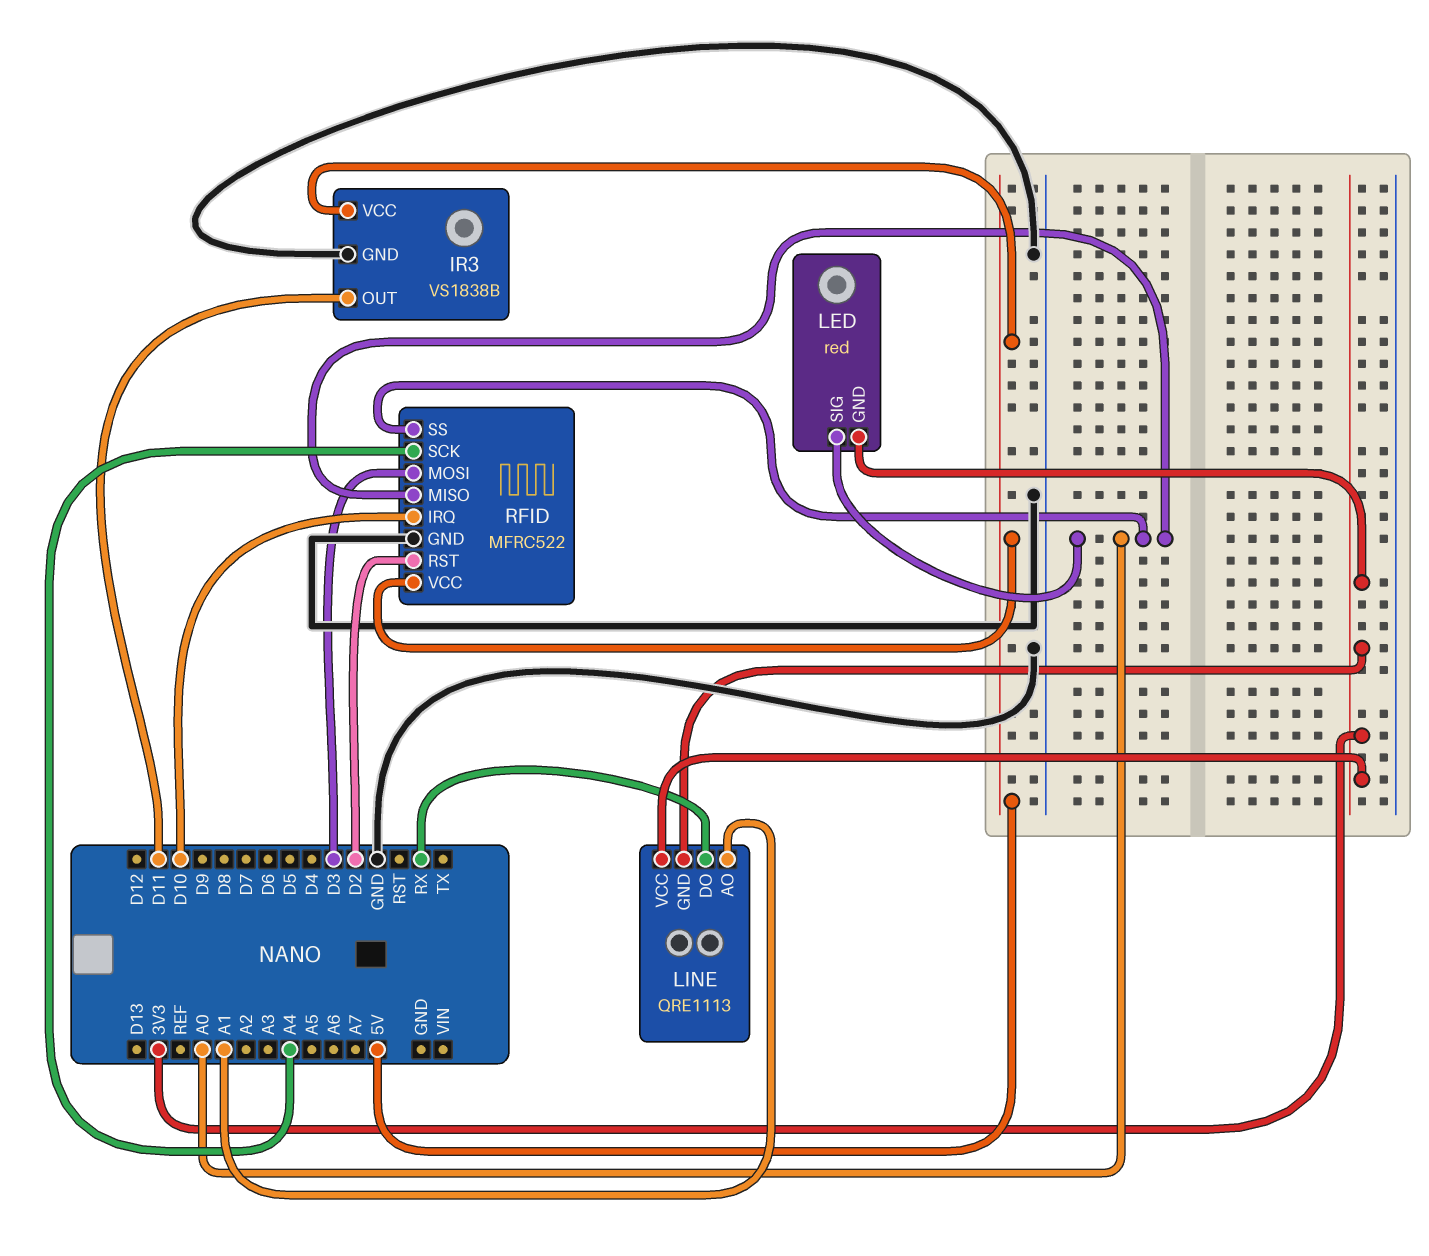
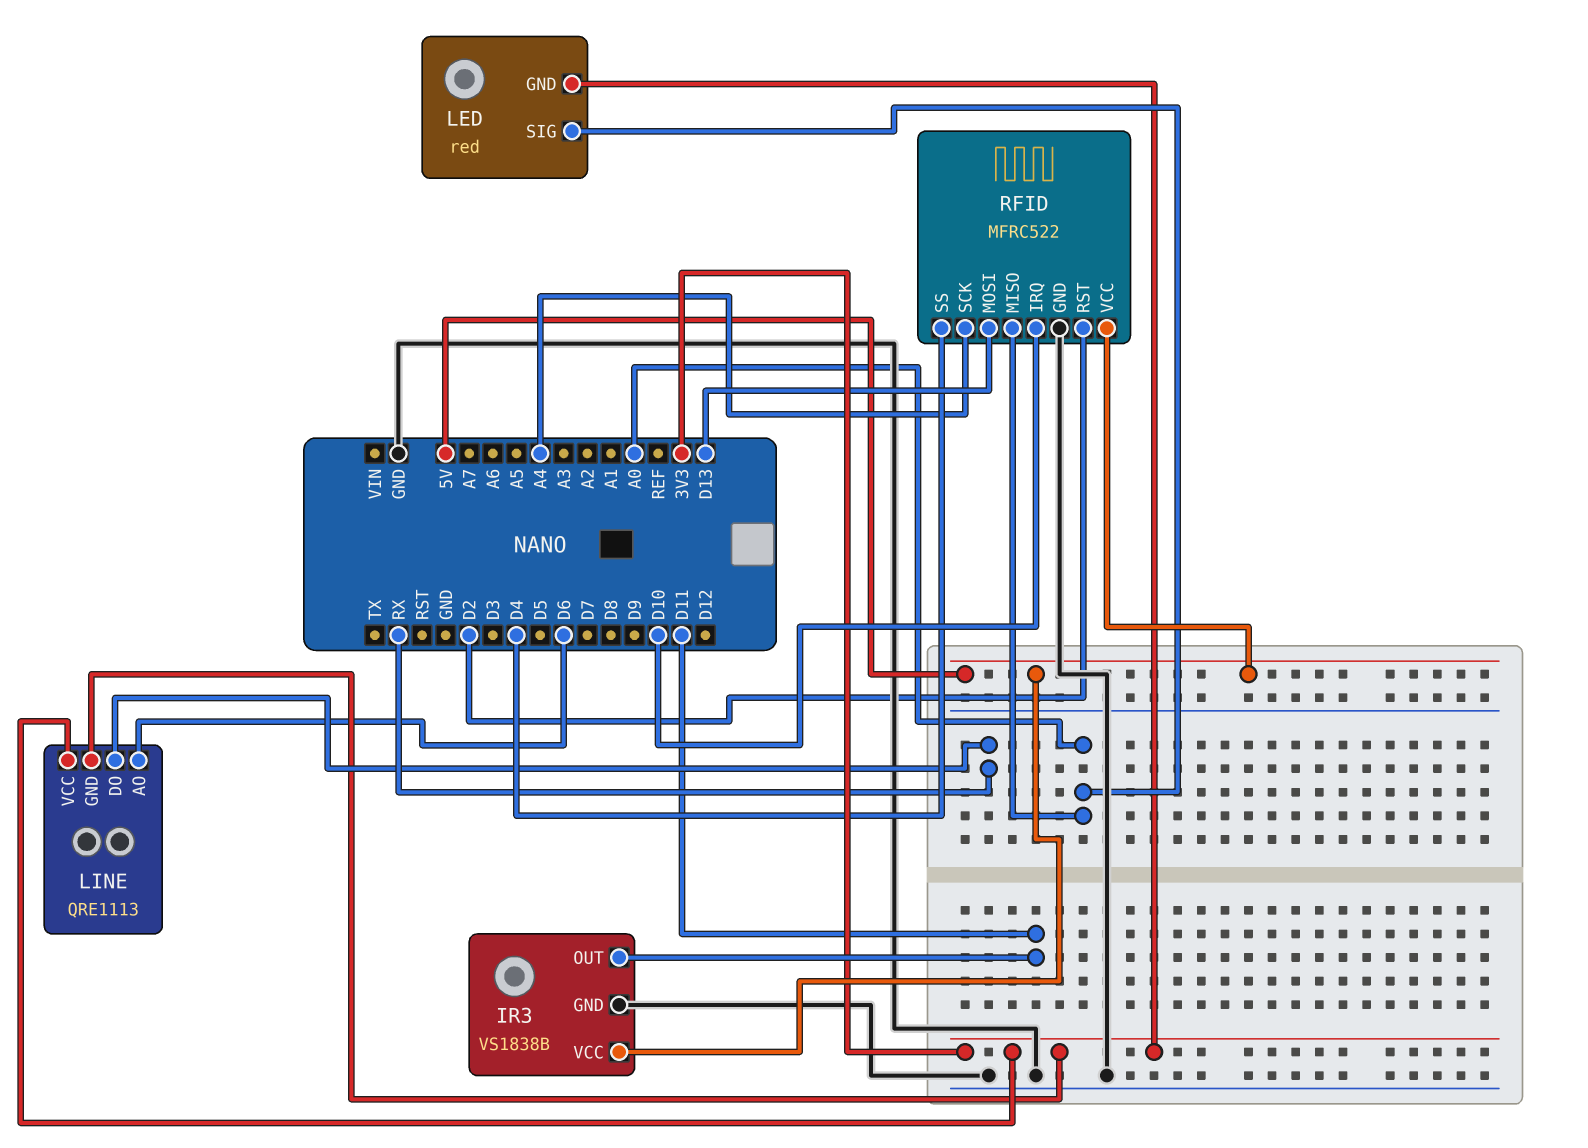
LINE pin AO: A1 -> D6
RFID pin MOSI: D3 -> D13
RFID pin SS: A0 -> D4

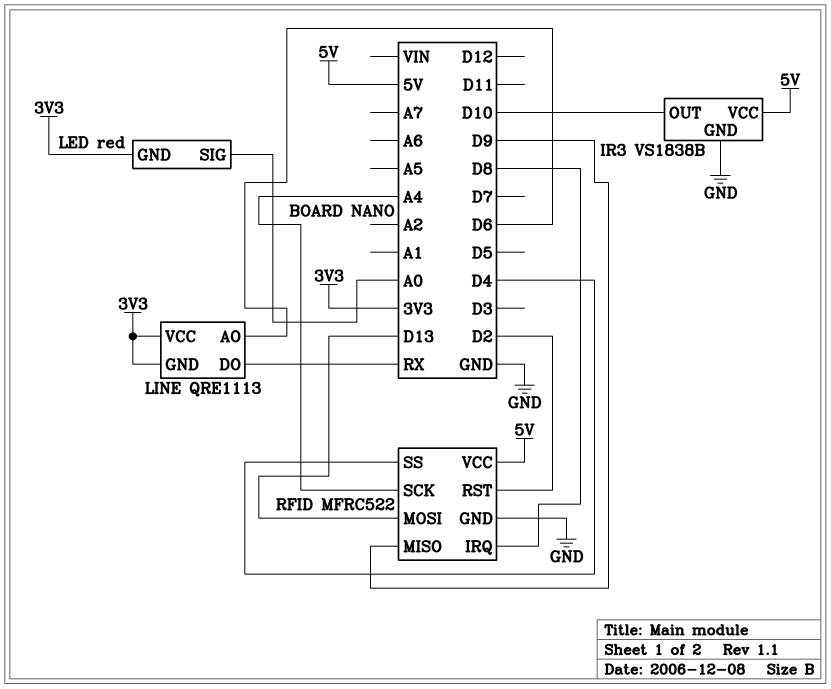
IR3 pin OUT: D11 -> D10
RFID pin IRQ: D10 -> D8
RFID pin MISO: A0 -> D9

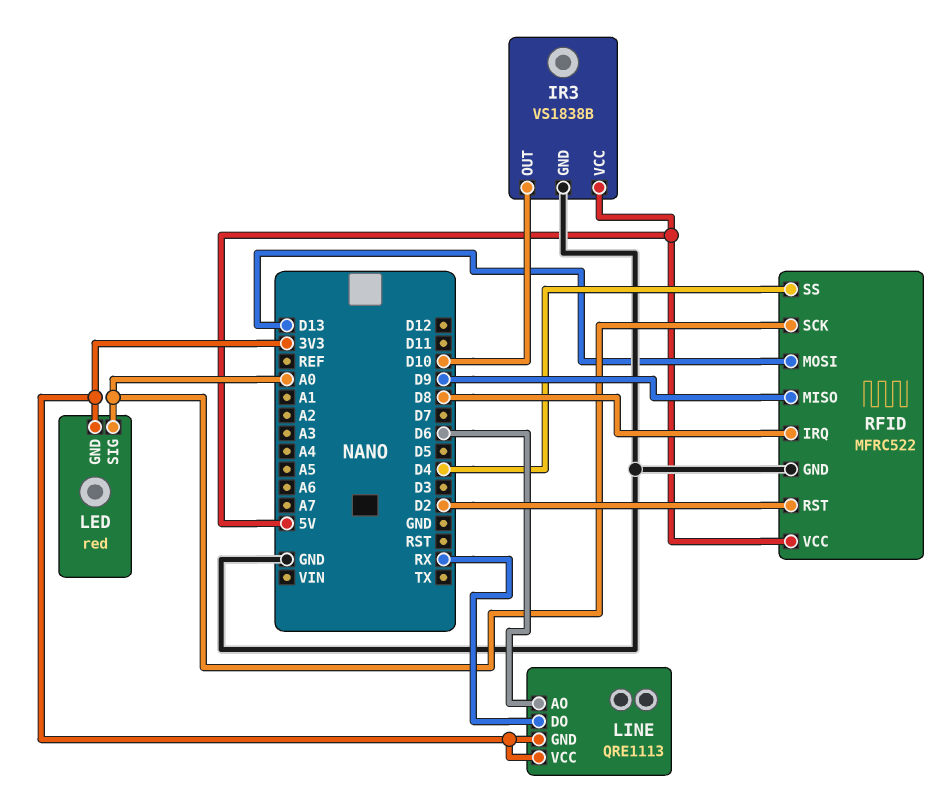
RFID pin SCK: A4 -> A0

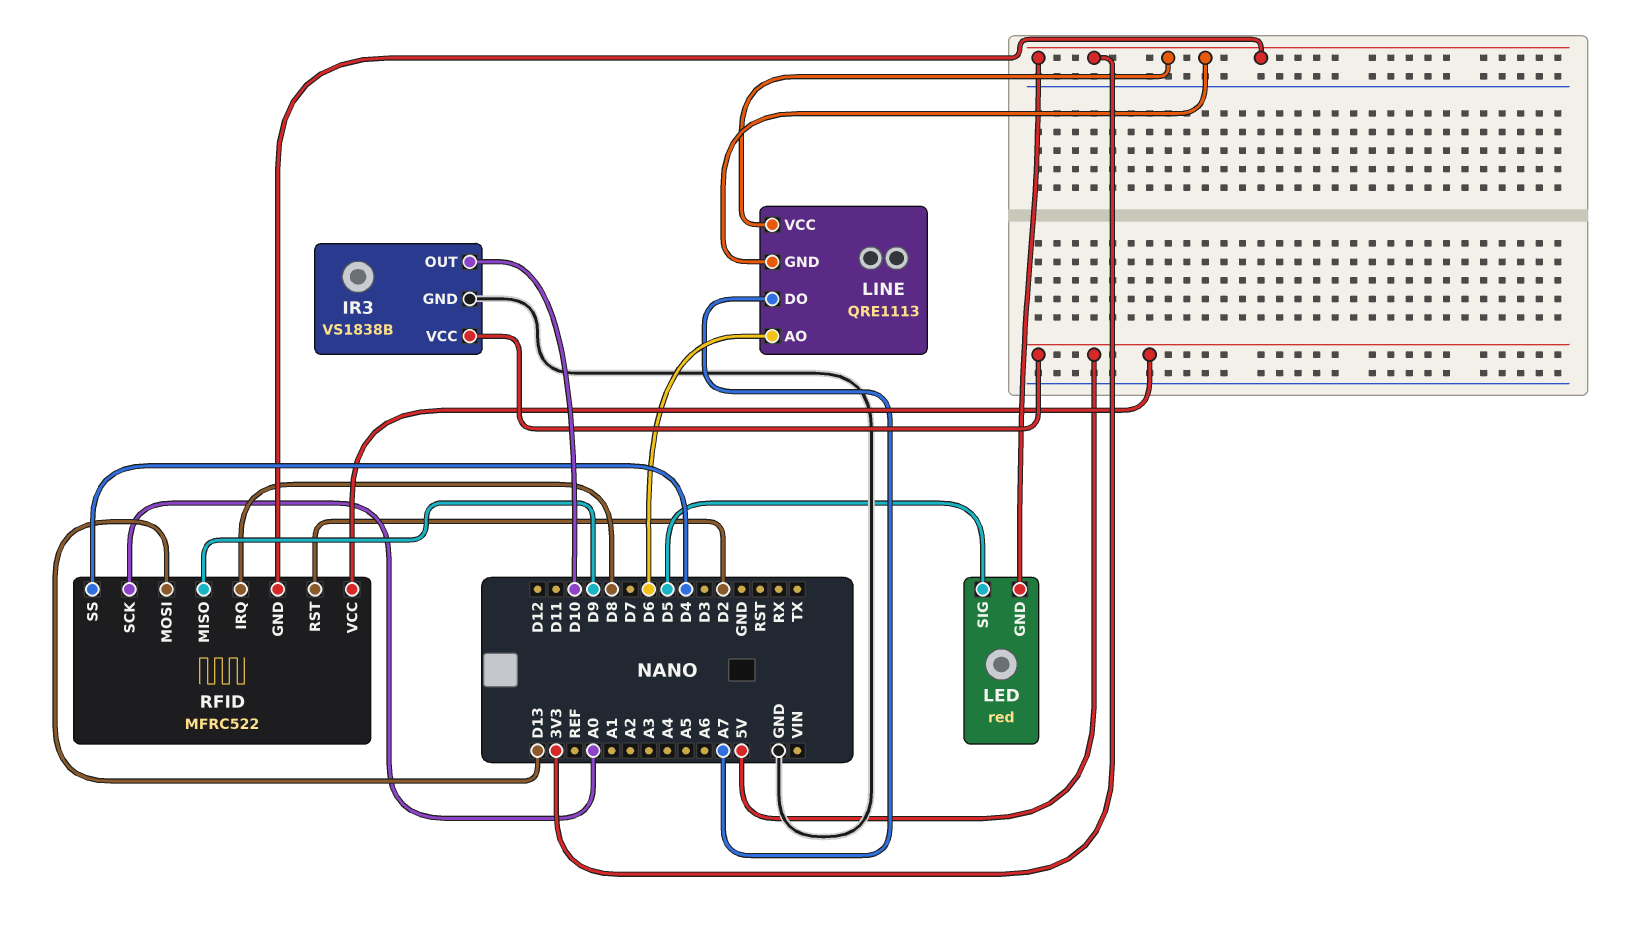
LED pin SIG: A0 -> D5
LINE pin DO: RX -> A7
RFID pin GND: GND -> 3V3

